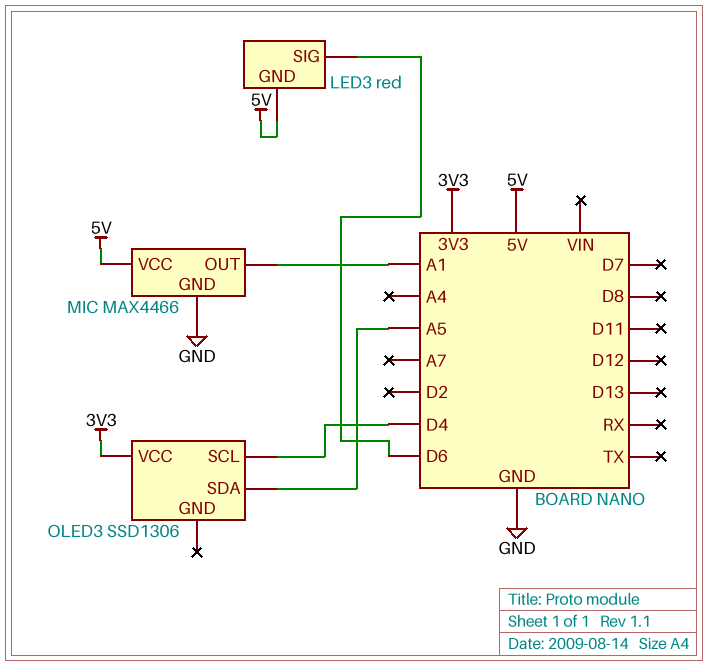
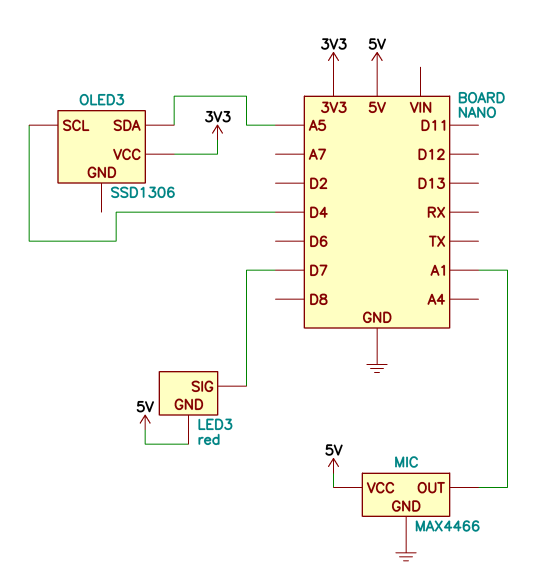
LED3 pin SIG: D6 -> D7

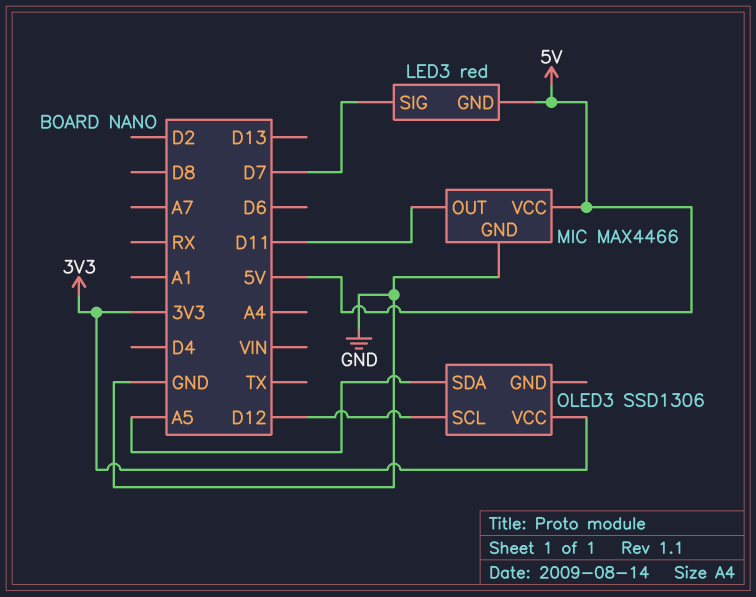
MIC pin OUT: A1 -> D11
OLED3 pin SCL: D4 -> D12

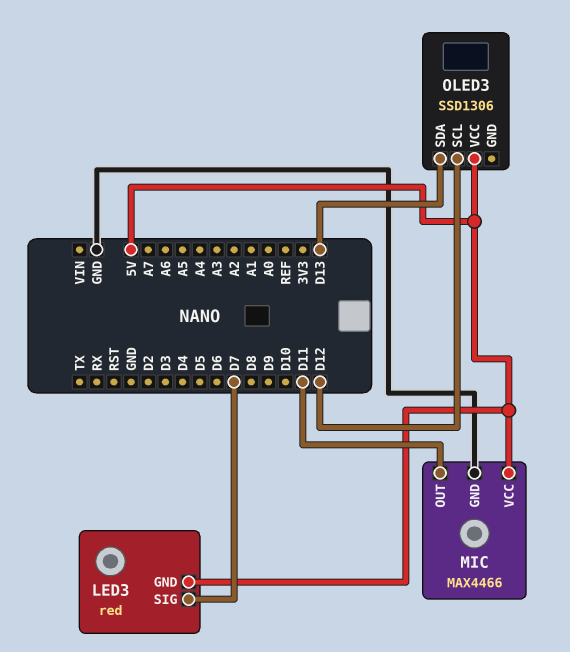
OLED3 pin SDA: A5 -> D13
OLED3 pin VCC: 3V3 -> 5V

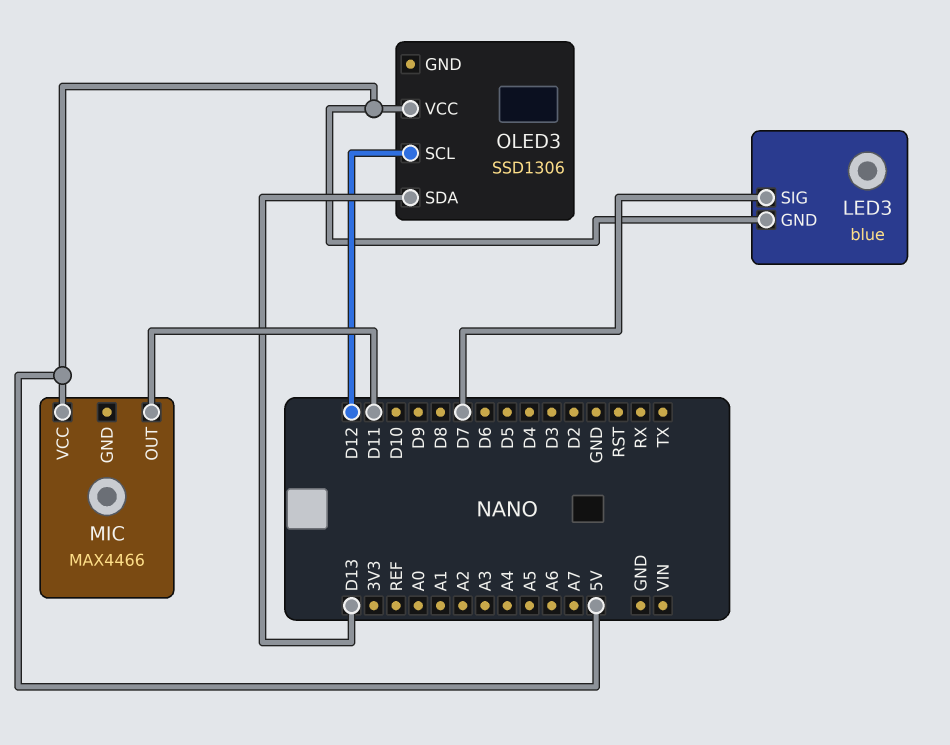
LED3: red -> blue
MIC pin GND: GND -> none

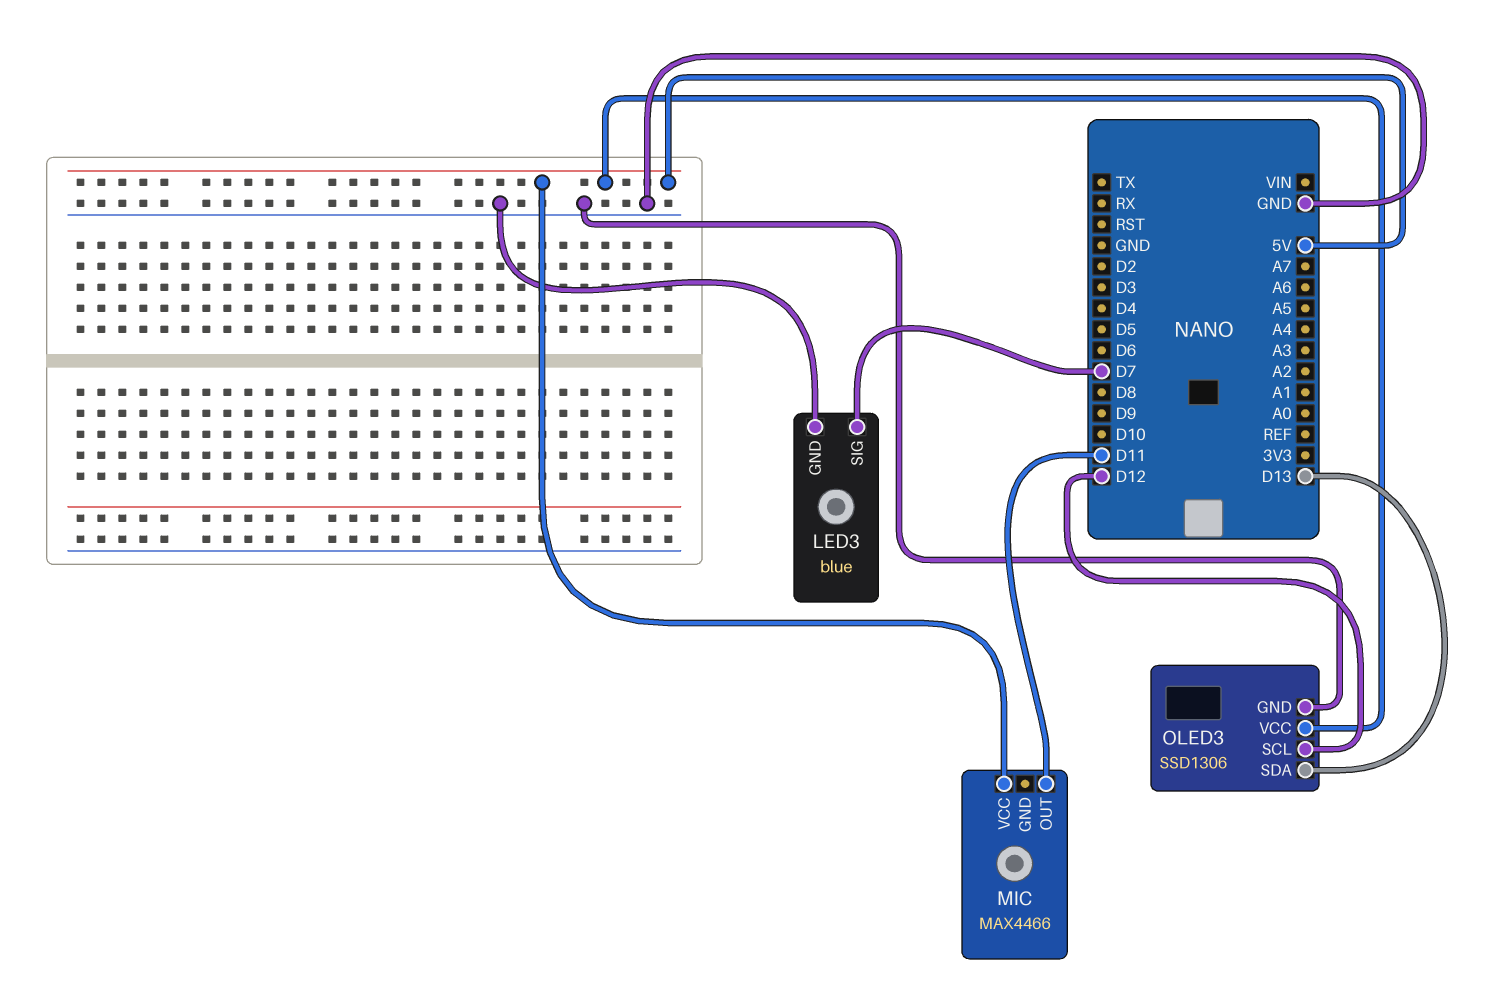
LED3 pin GND: 5V -> GND
OLED3 pin GND: none -> GND

